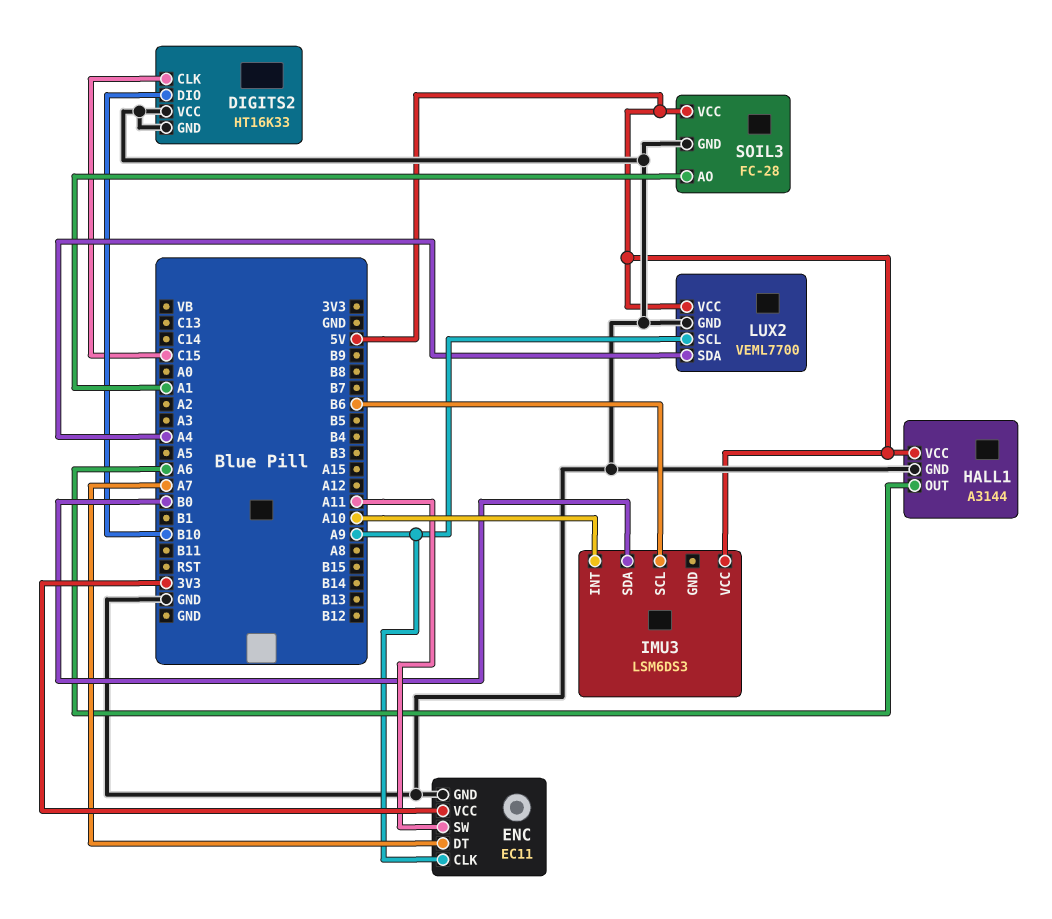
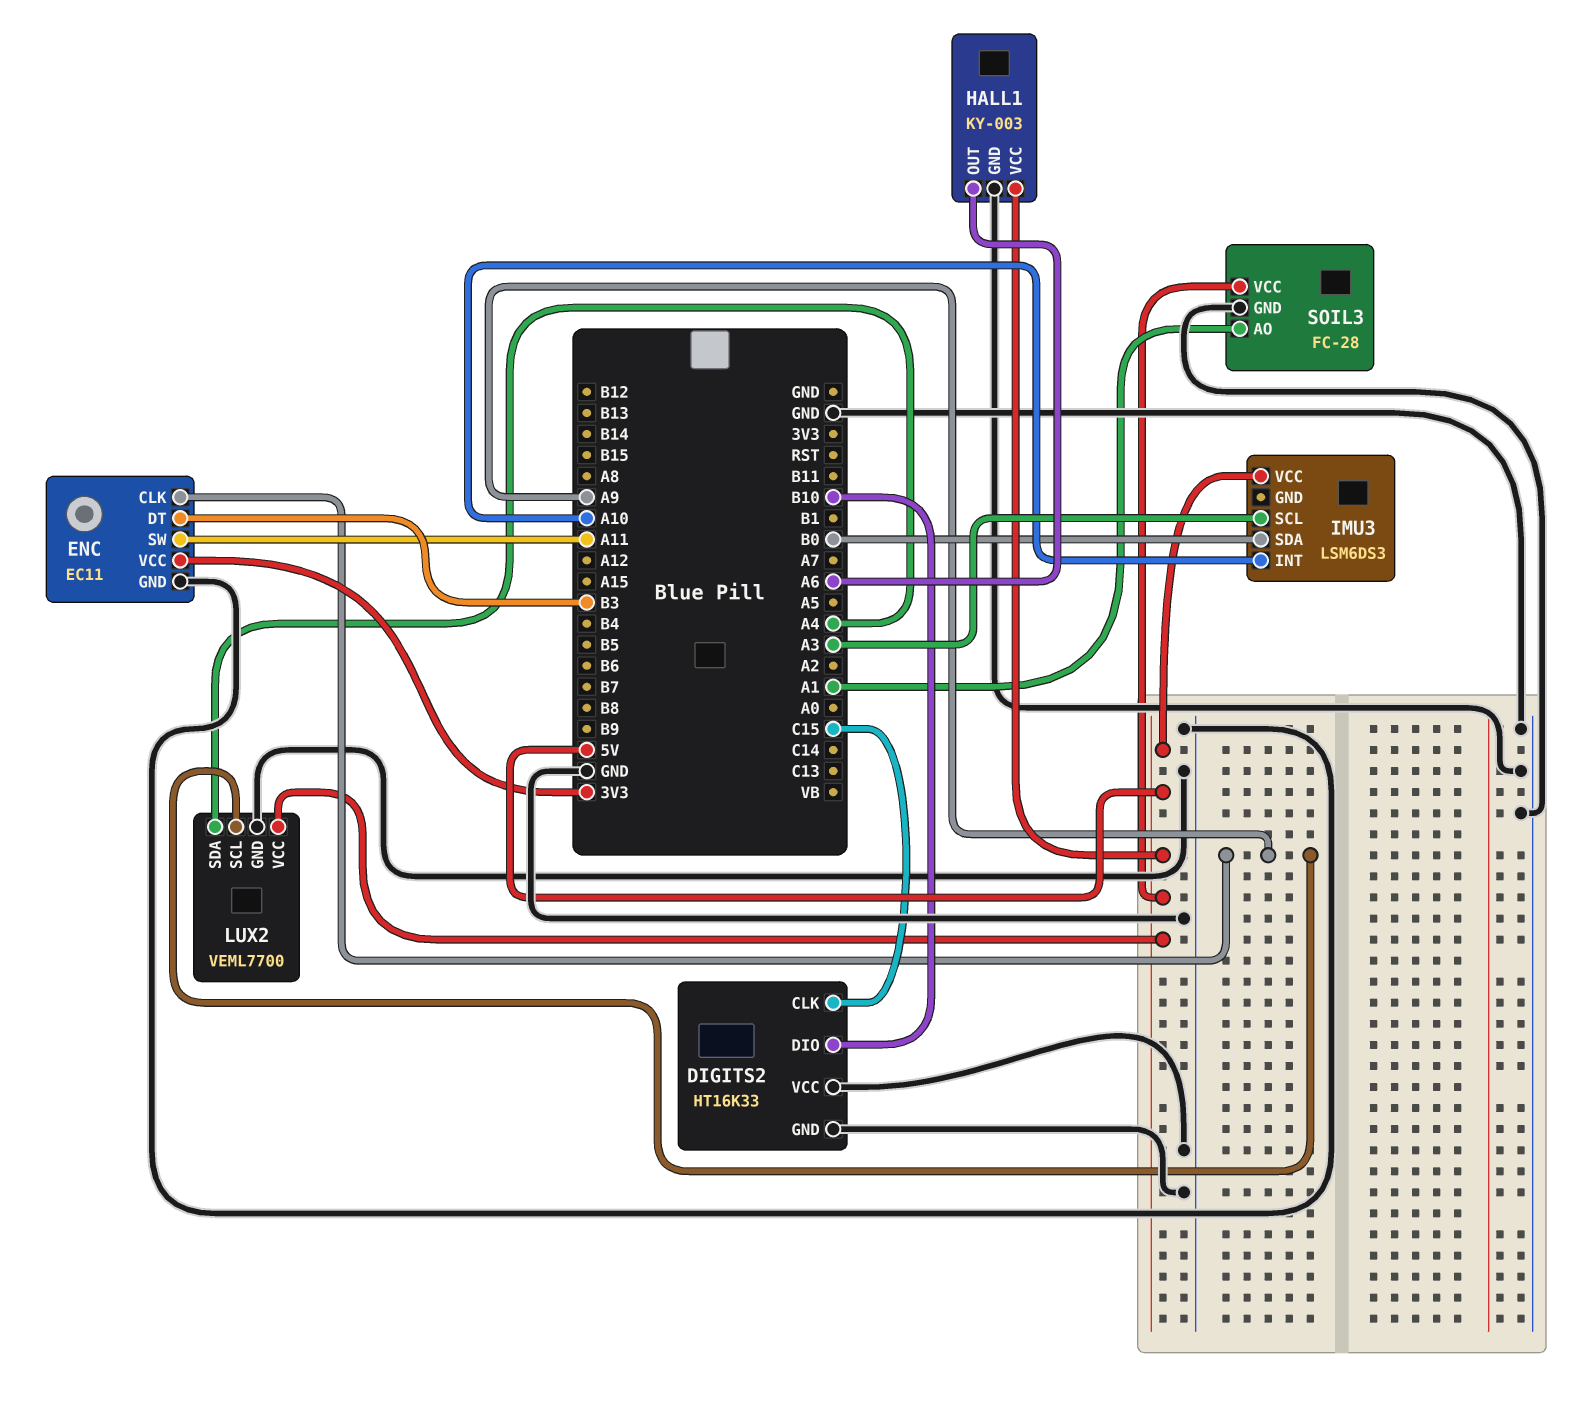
ENC pin DT: A7 -> B3
HALL1: A3144 -> KY-003
IMU3 pin SCL: B6 -> A3

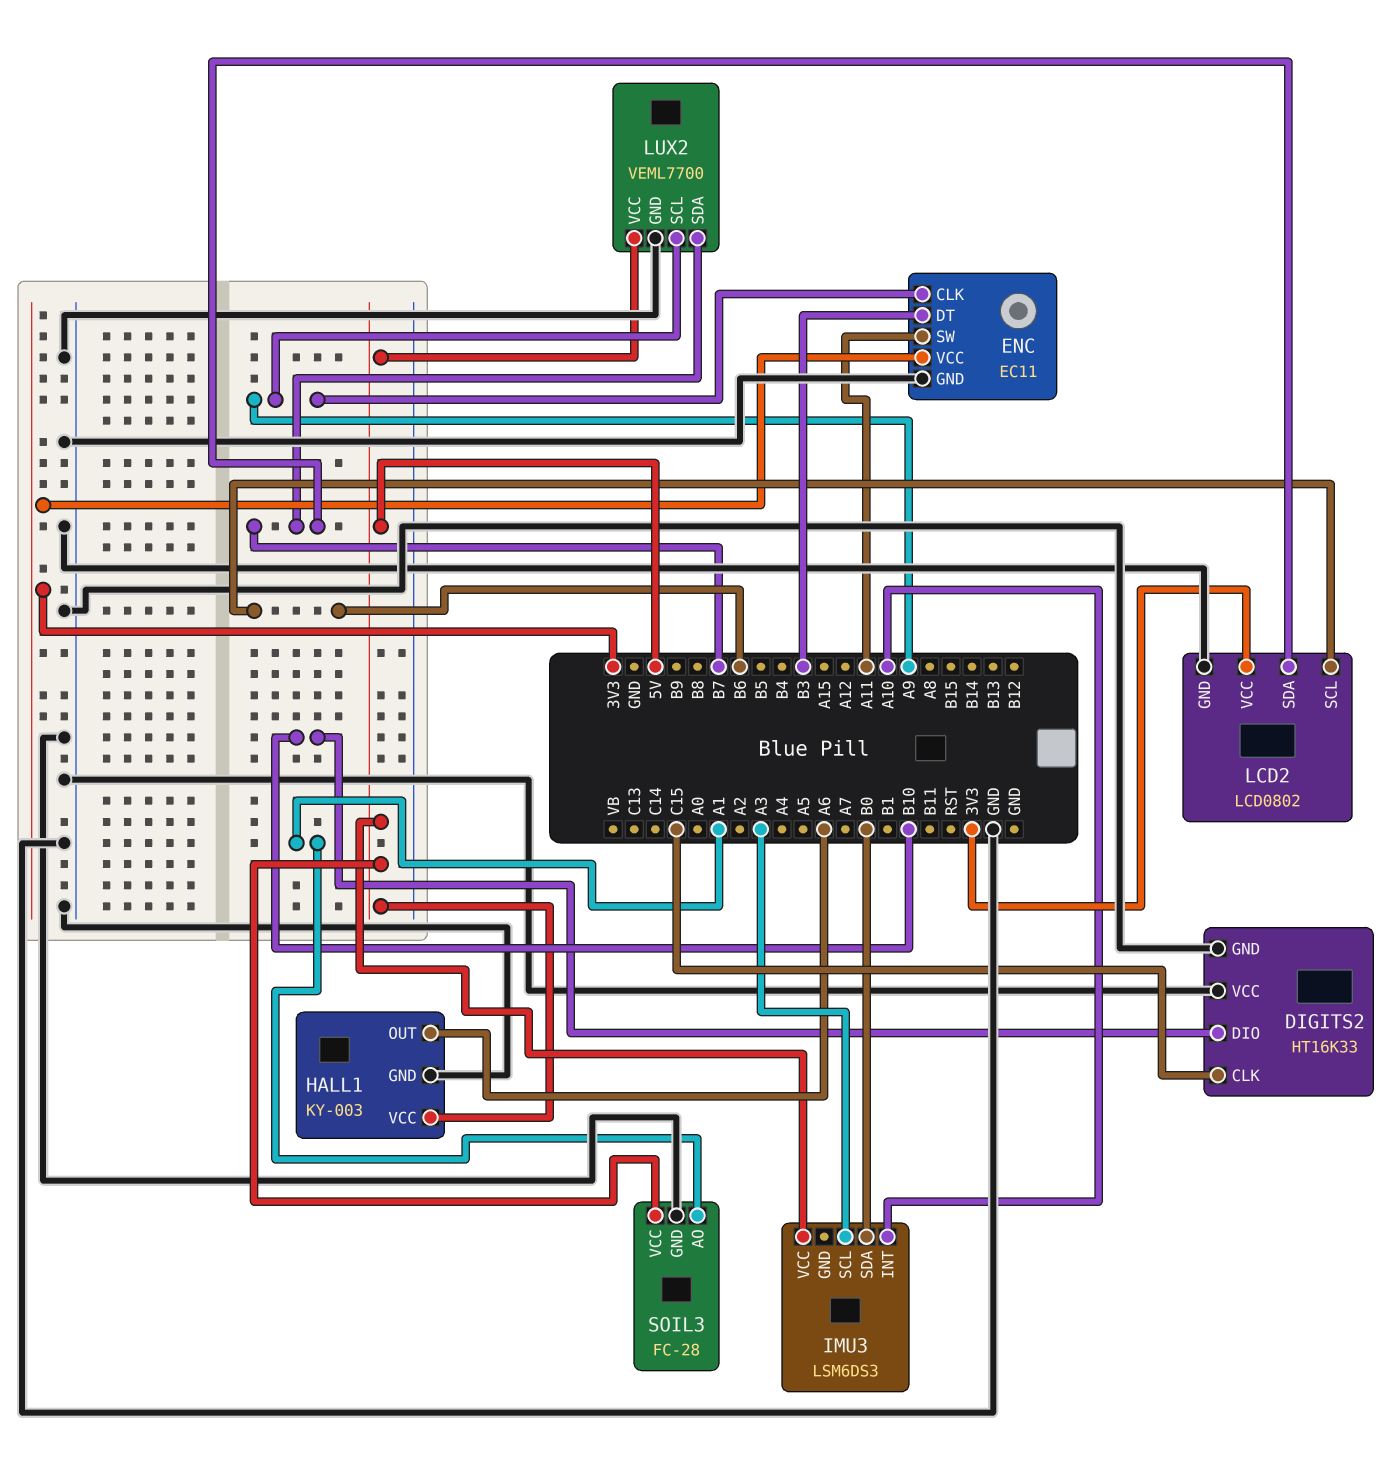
LCD2: none -> LCD0802
LCD2 pin GND: none -> GND
LCD2 pin SCL: none -> B6
LCD2 pin SDA: none -> B7
LCD2 pin VCC: none -> 3V3
LUX2 pin SDA: A4 -> B7

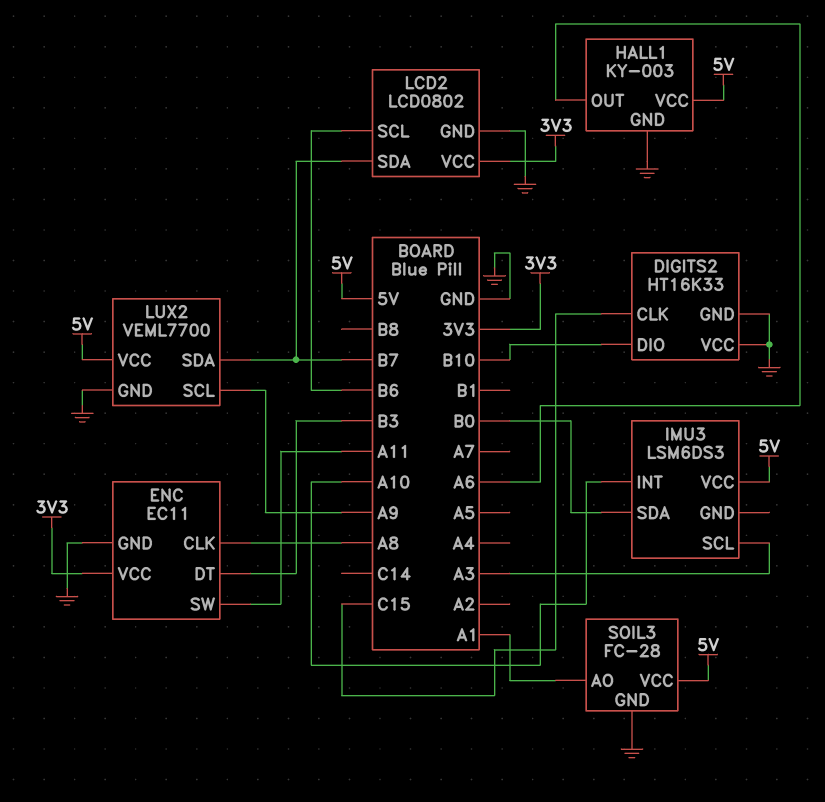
ENC pin CLK: A9 -> A8

